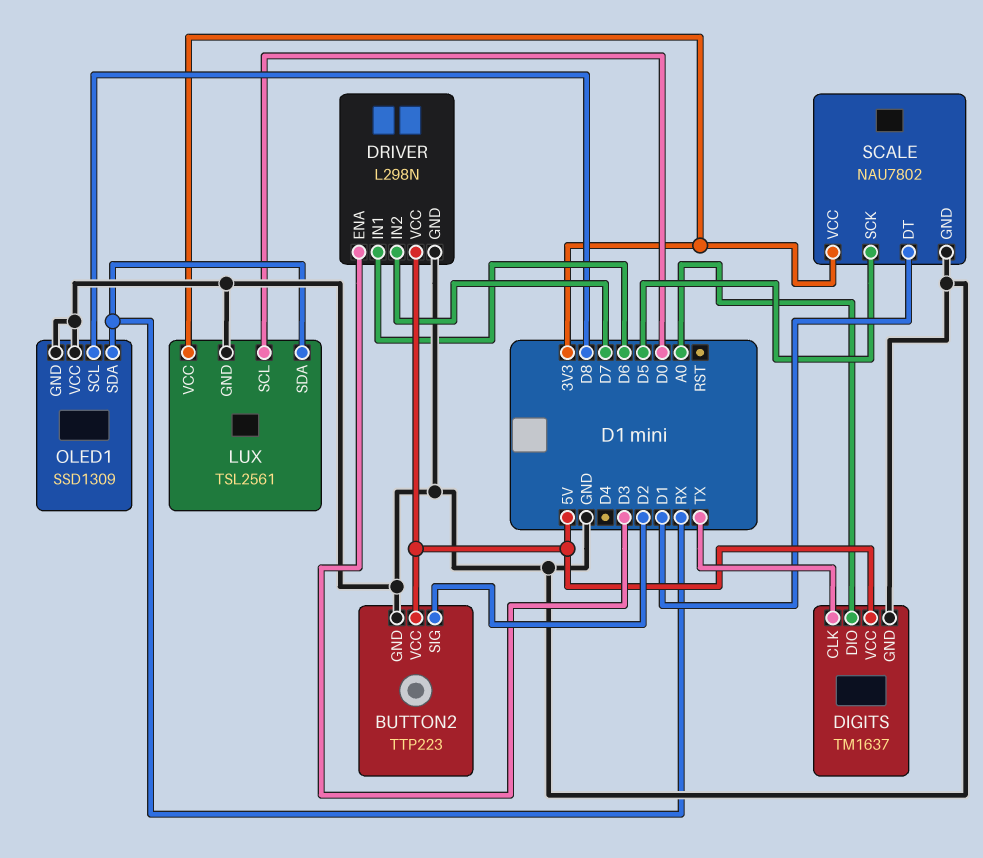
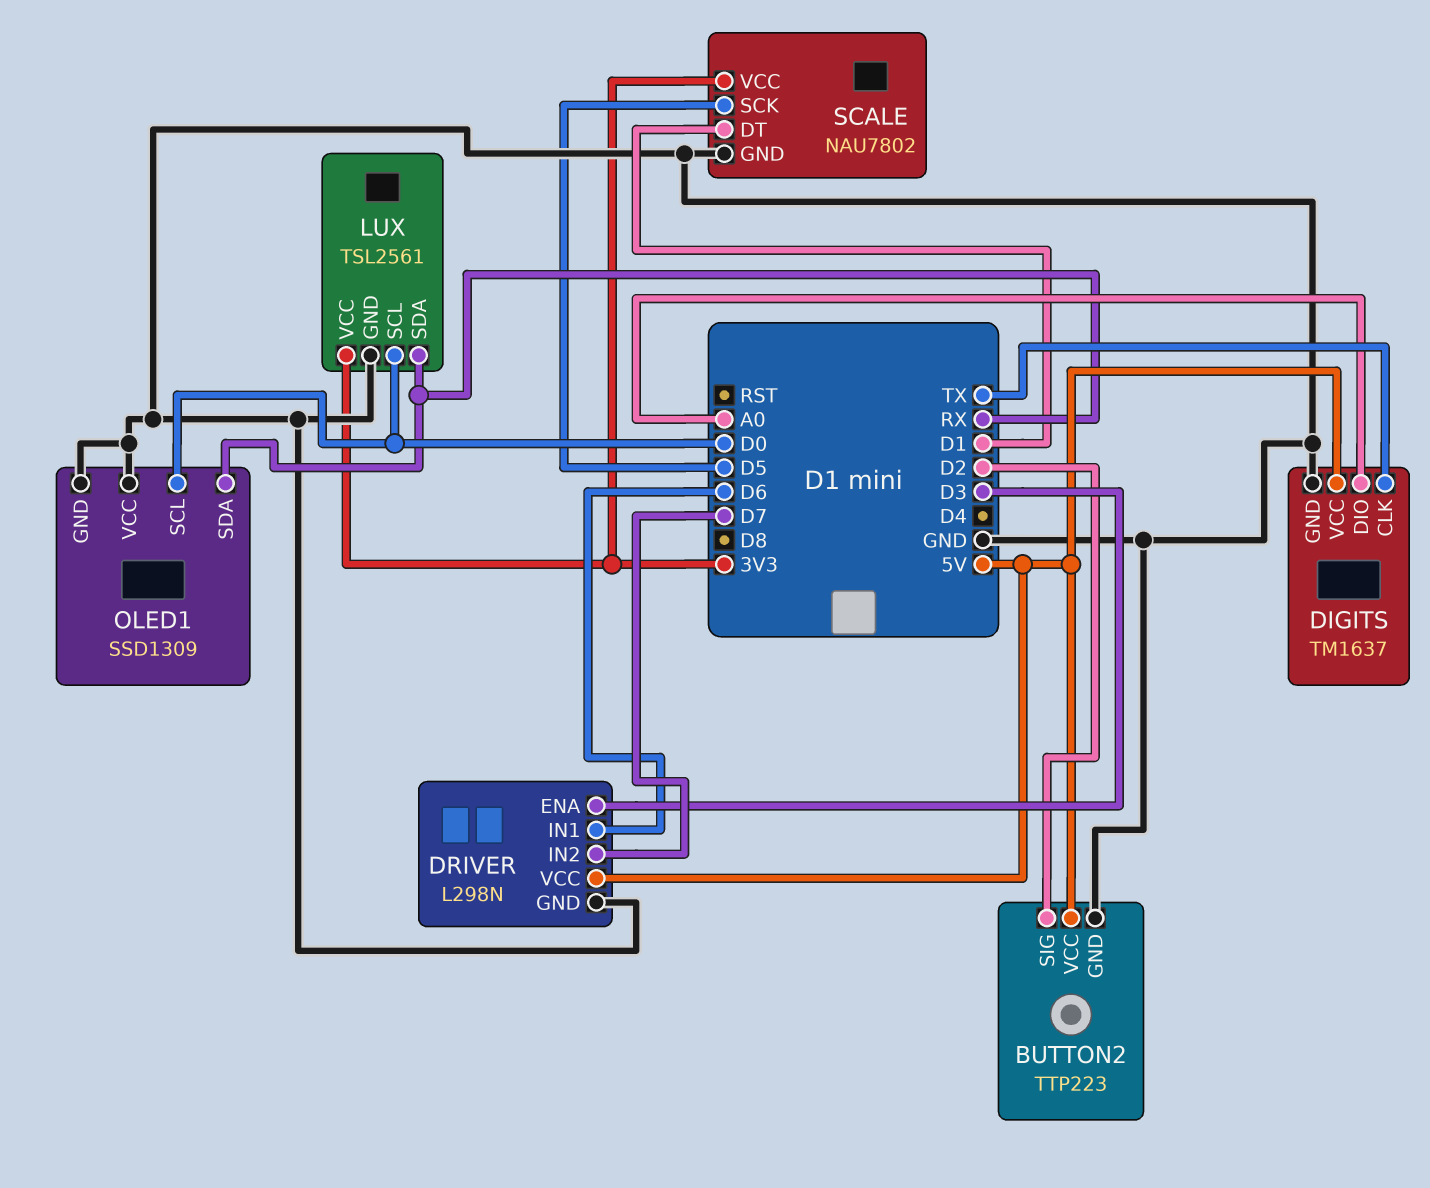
OLED1 pin SCL: D8 -> D0

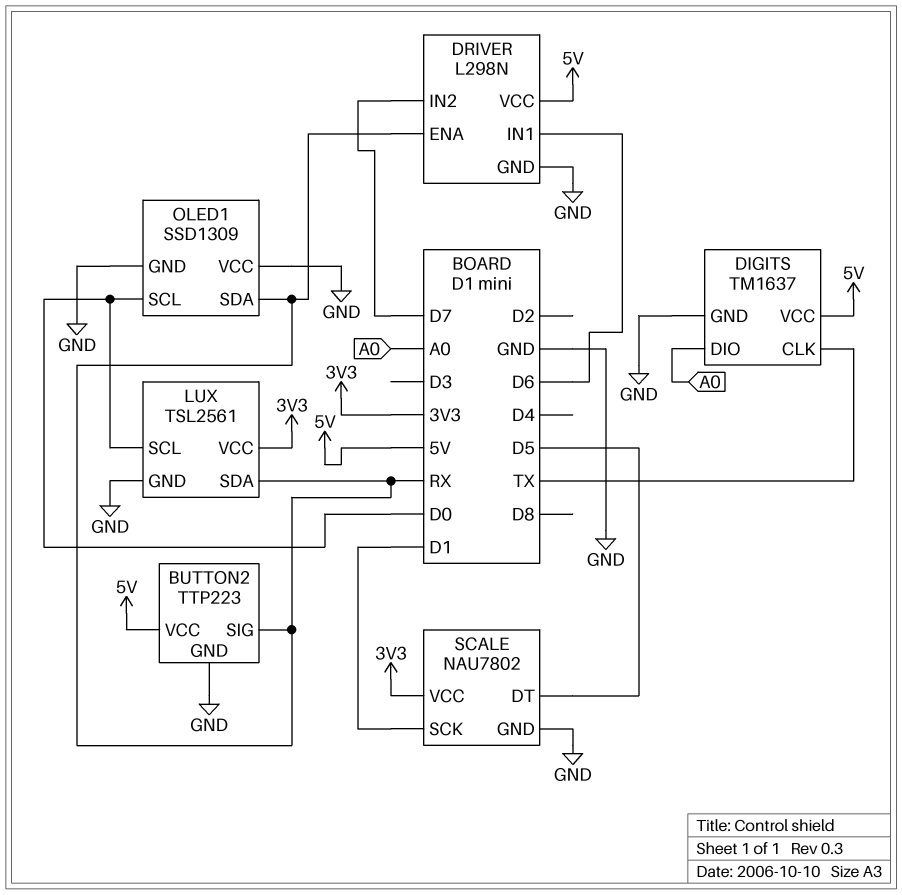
BUTTON2 pin SIG: D2 -> RX
DRIVER pin ENA: D3 -> RX
SCALE pin DT: D1 -> D5
SCALE pin SCK: D5 -> D1

